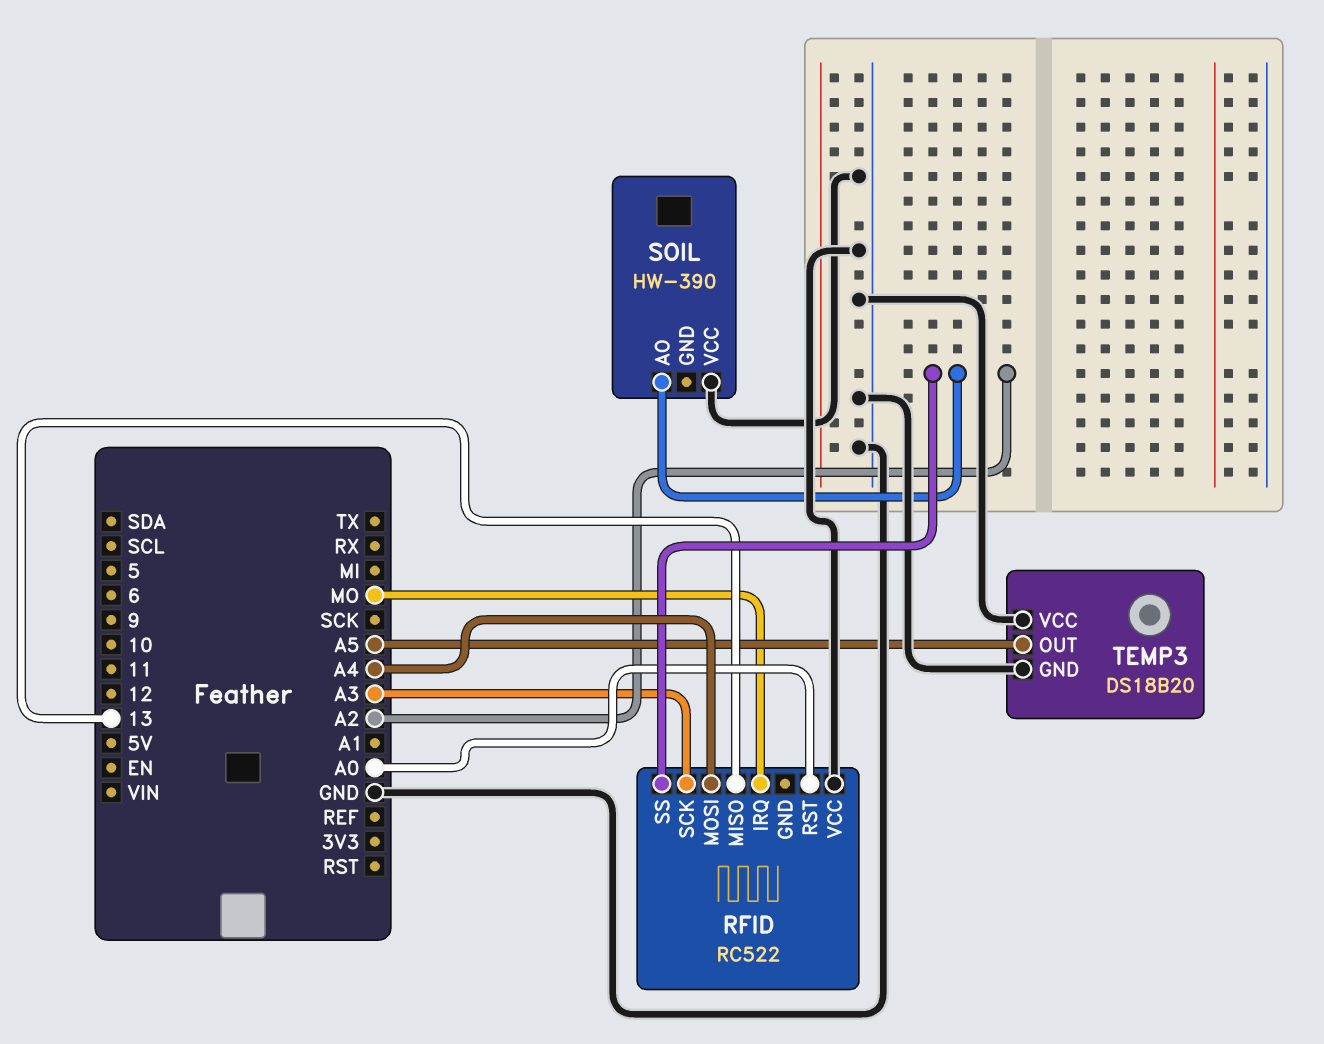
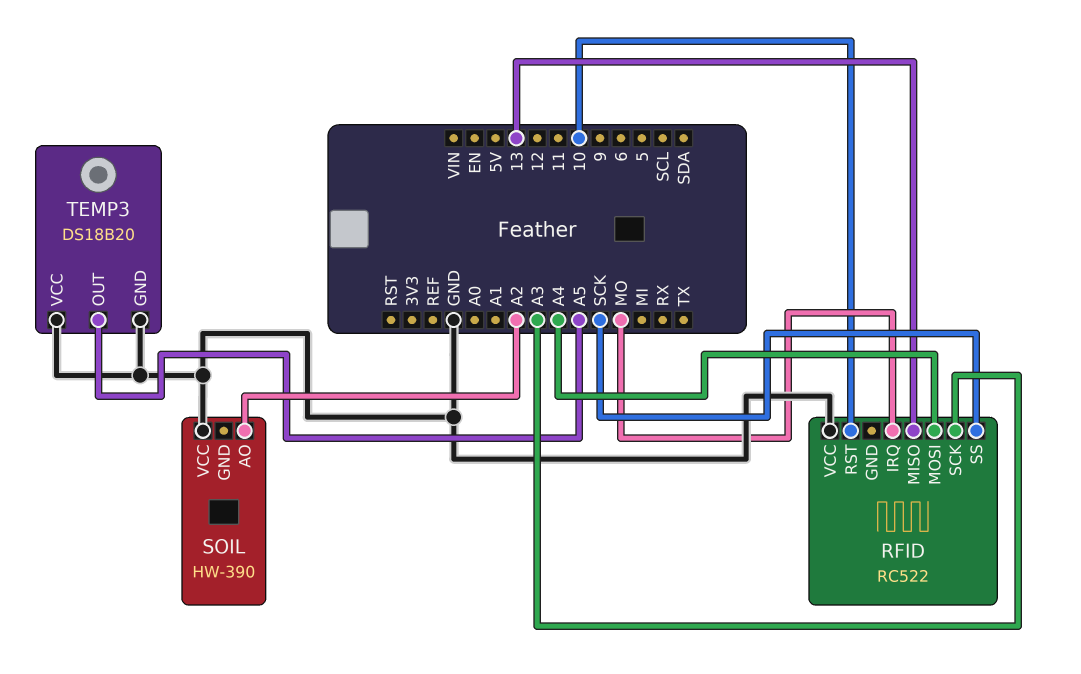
RFID pin RST: A0 -> 10
RFID pin SS: A2 -> SCK

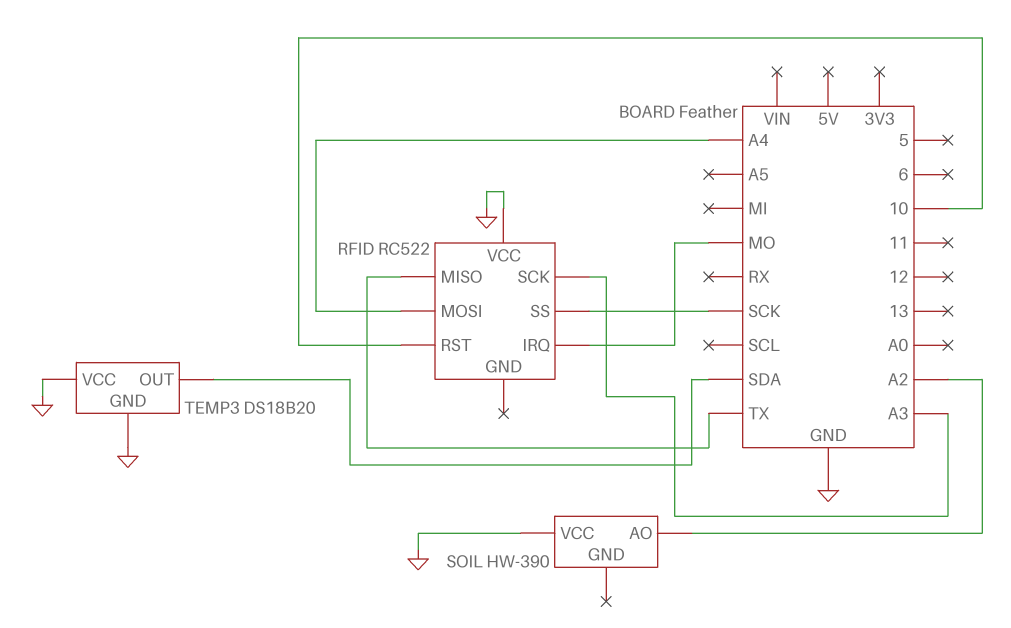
RFID pin MISO: 13 -> TX
TEMP3 pin OUT: A5 -> SDA

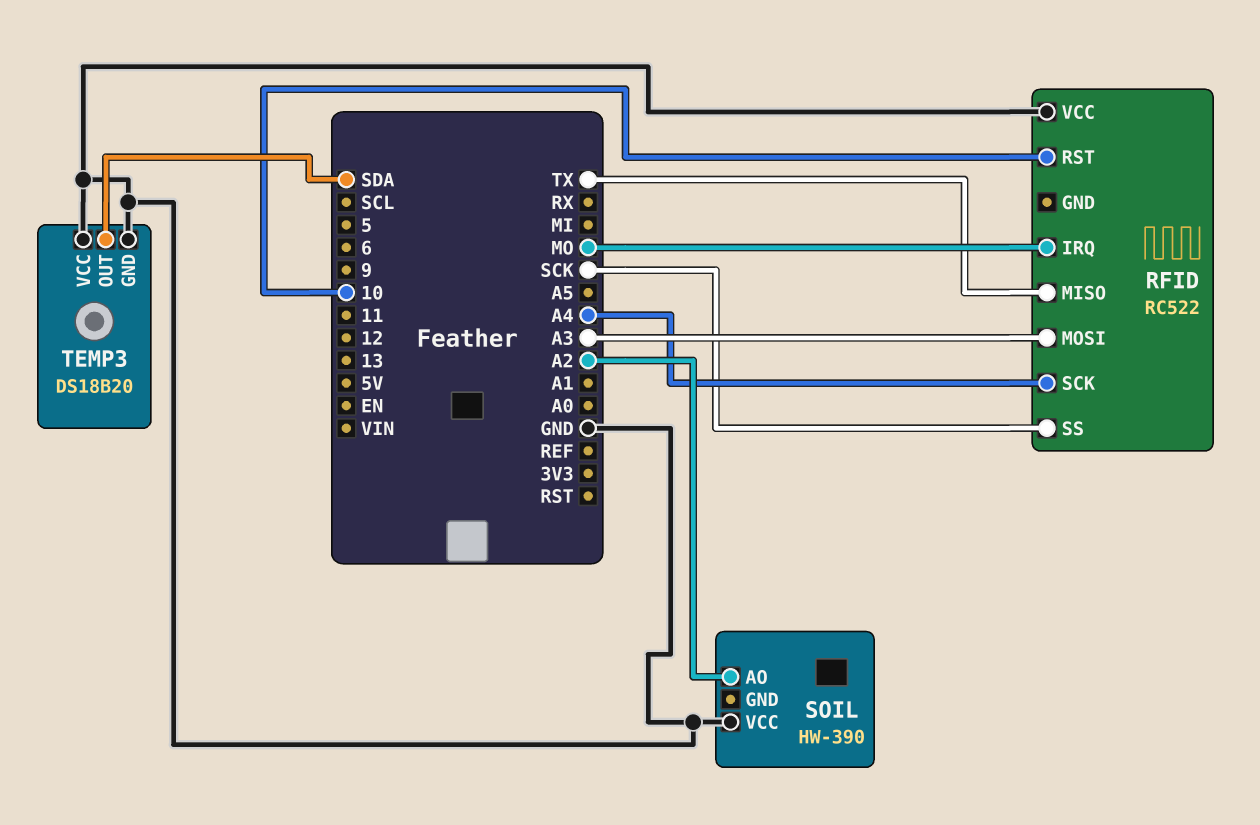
RFID pin MOSI: A4 -> A3
RFID pin SCK: A3 -> A4

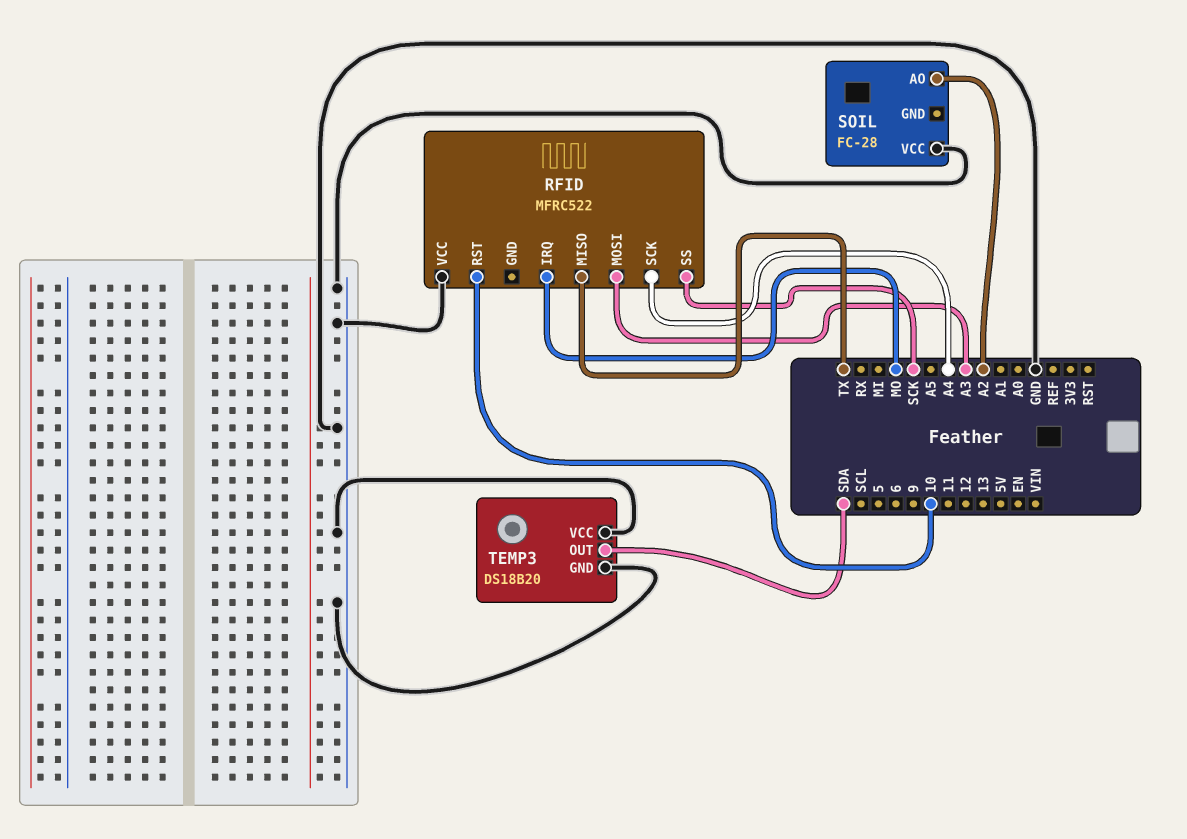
RFID: RC522 -> MFRC522
SOIL: HW-390 -> FC-28

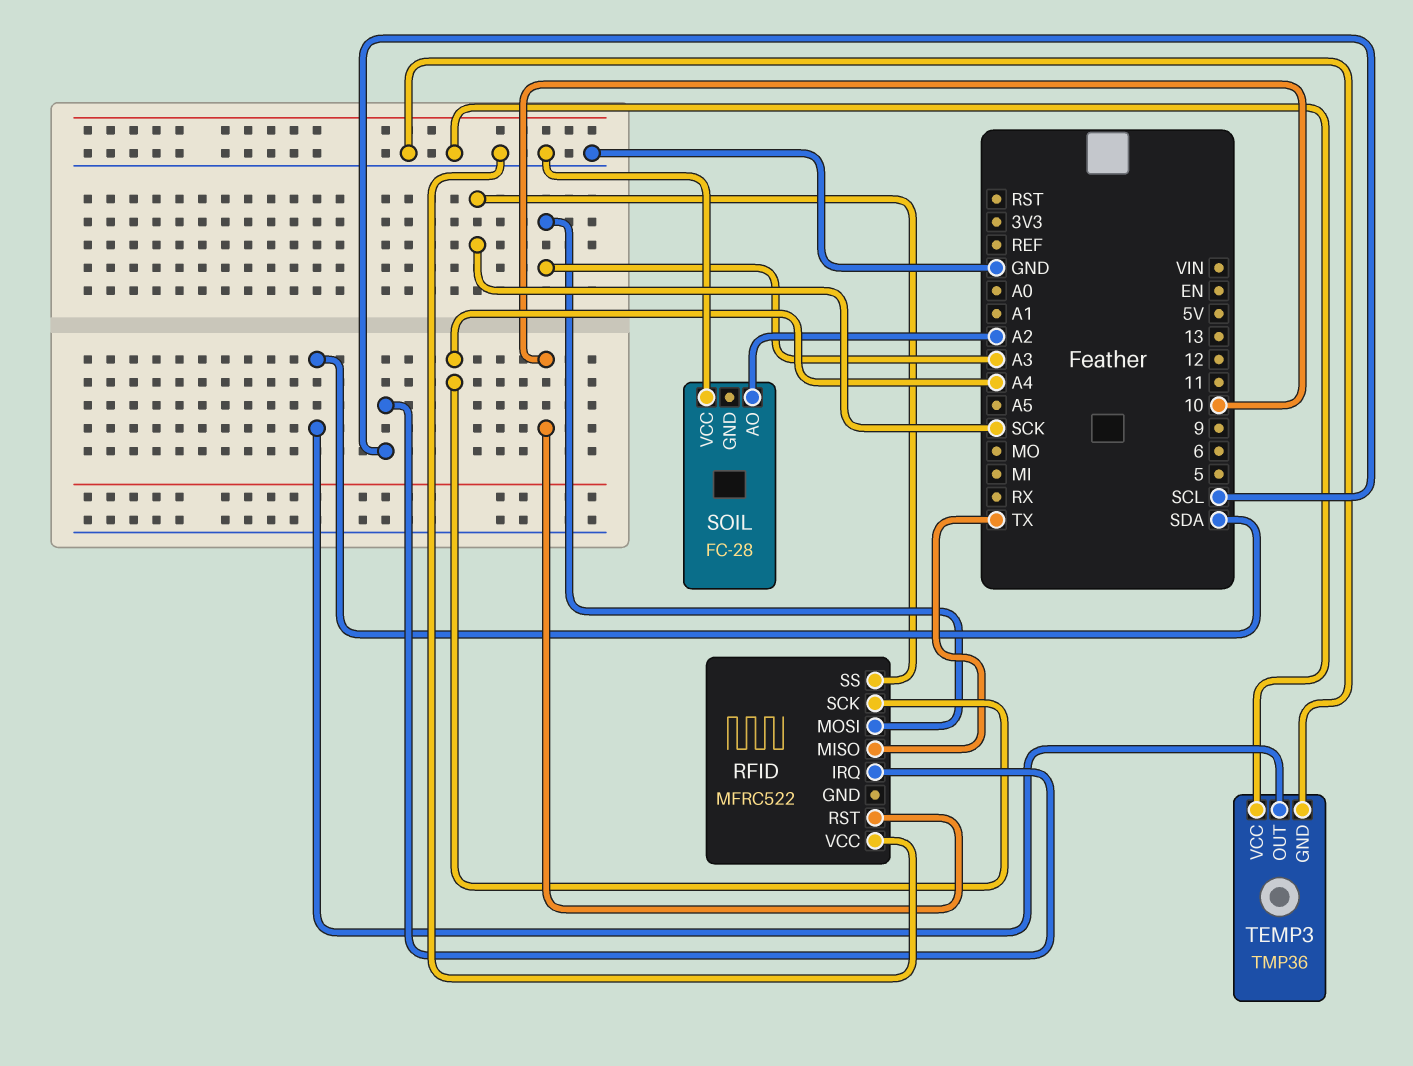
RFID pin IRQ: MO -> SCL
TEMP3: DS18B20 -> TMP36

